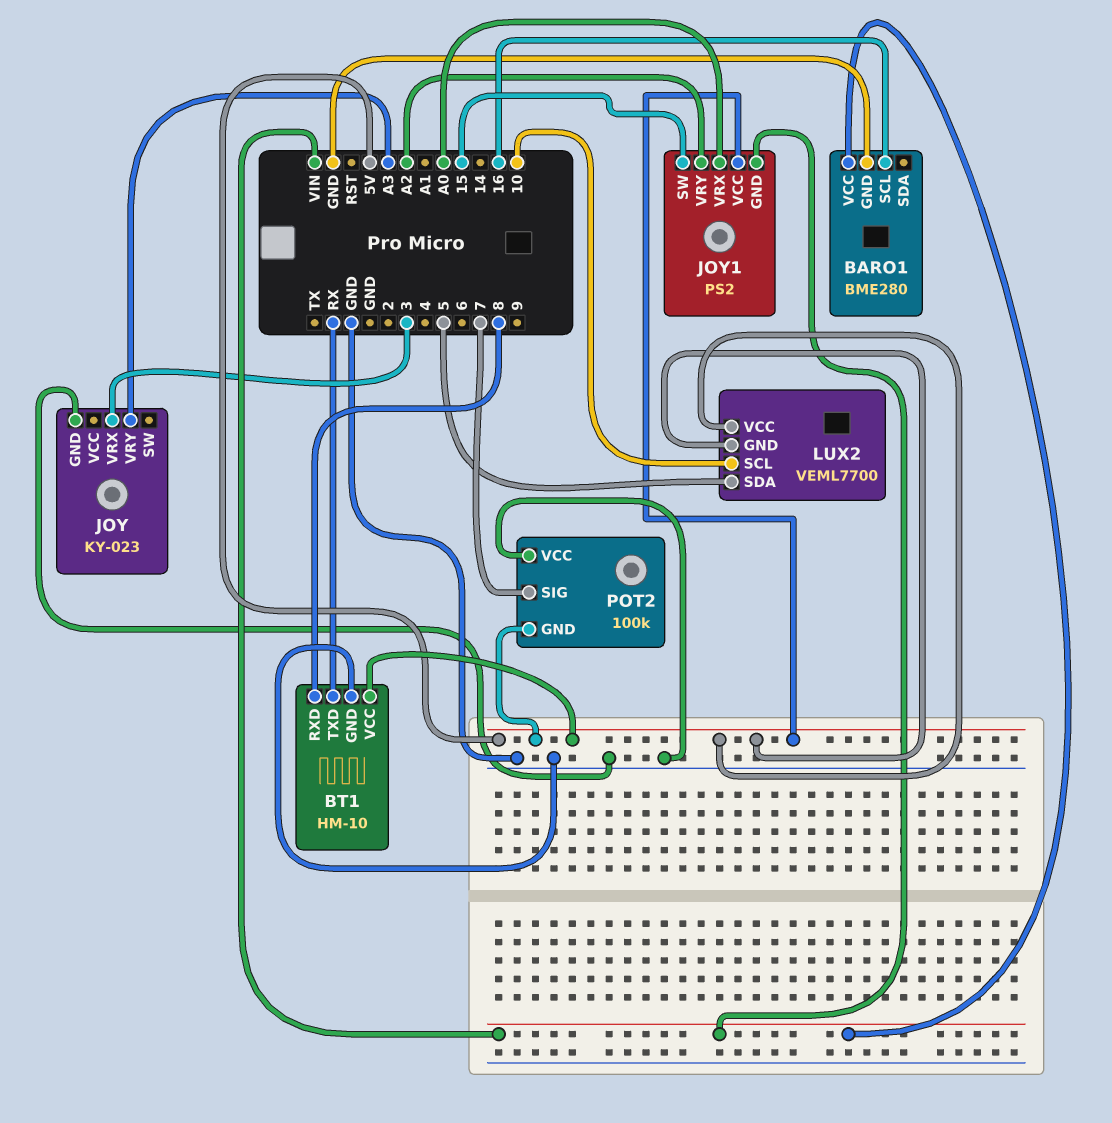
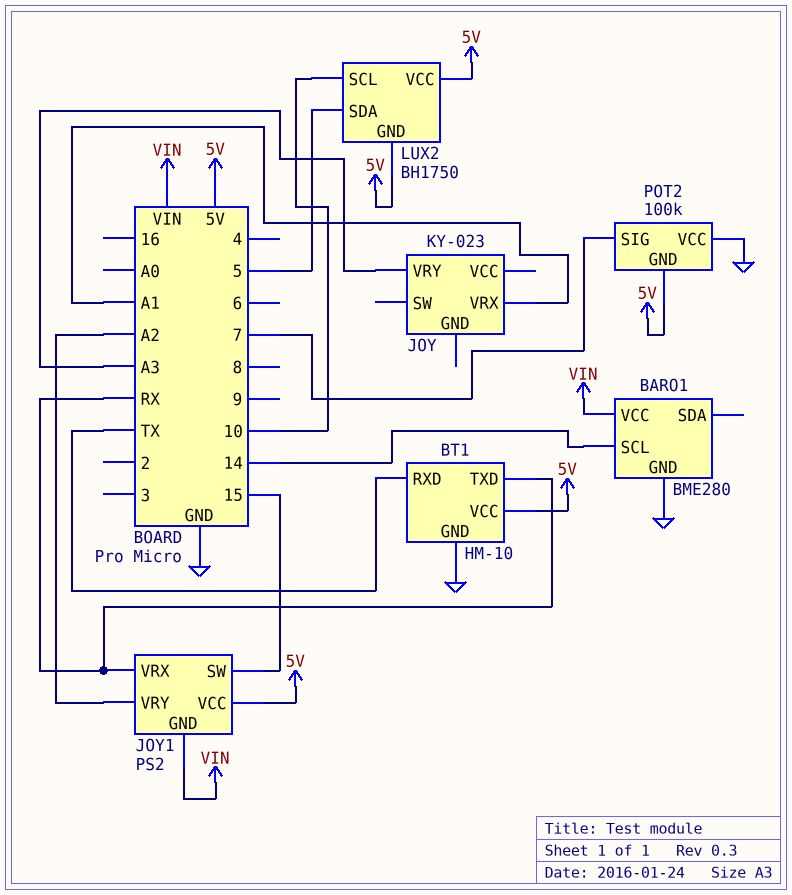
BARO1 pin SCL: 16 -> 14
BT1 pin RXD: 8 -> TX
JOY pin GND: GND -> none
JOY pin VRX: 3 -> A1
JOY1 pin VRX: A0 -> RX
LUX2: VEML7700 -> BH1750

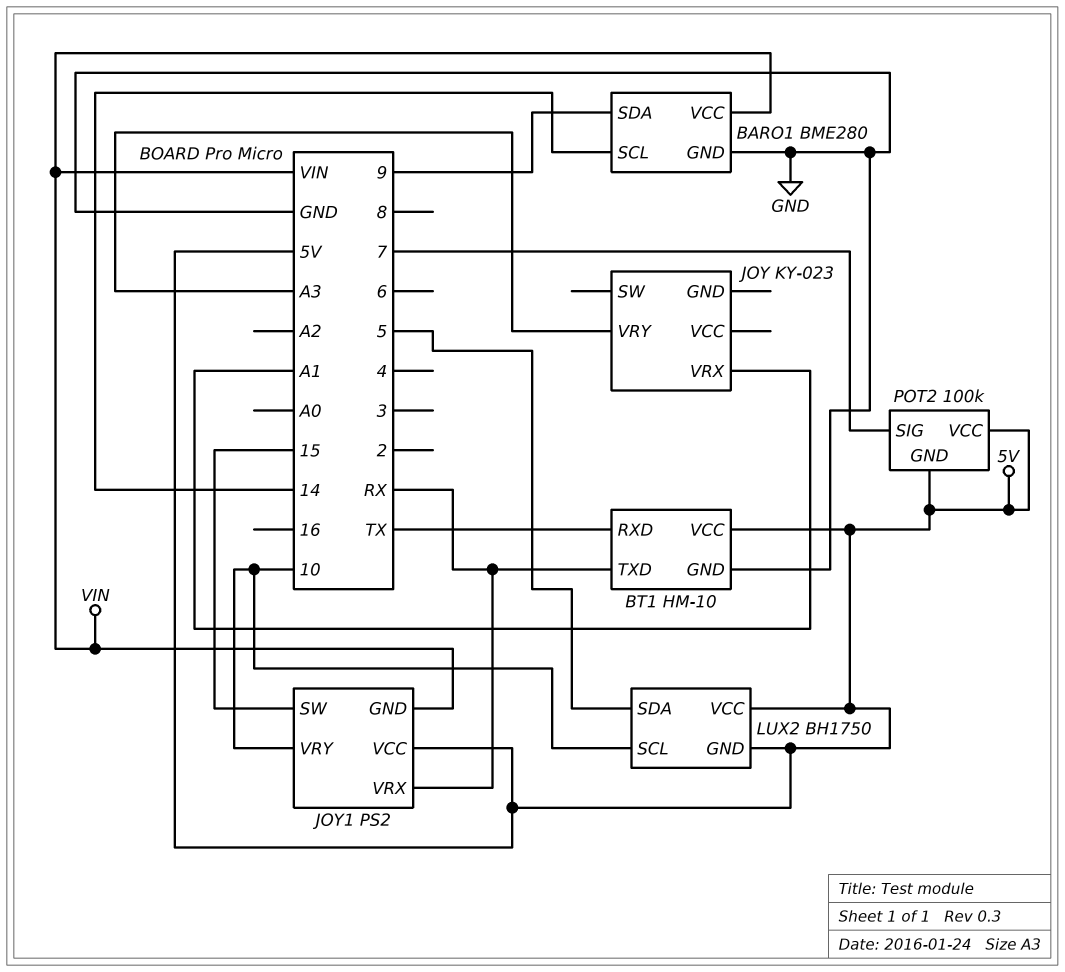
BARO1 pin SDA: none -> 9
JOY1 pin VRY: A2 -> 10
POT2 pin VCC: GND -> 5V

